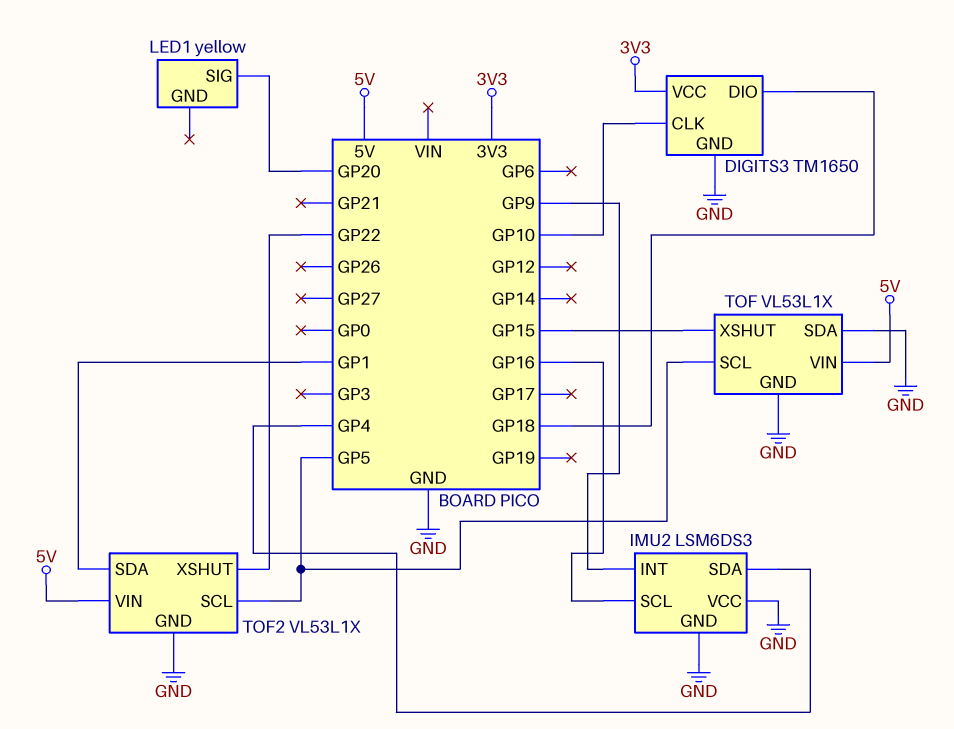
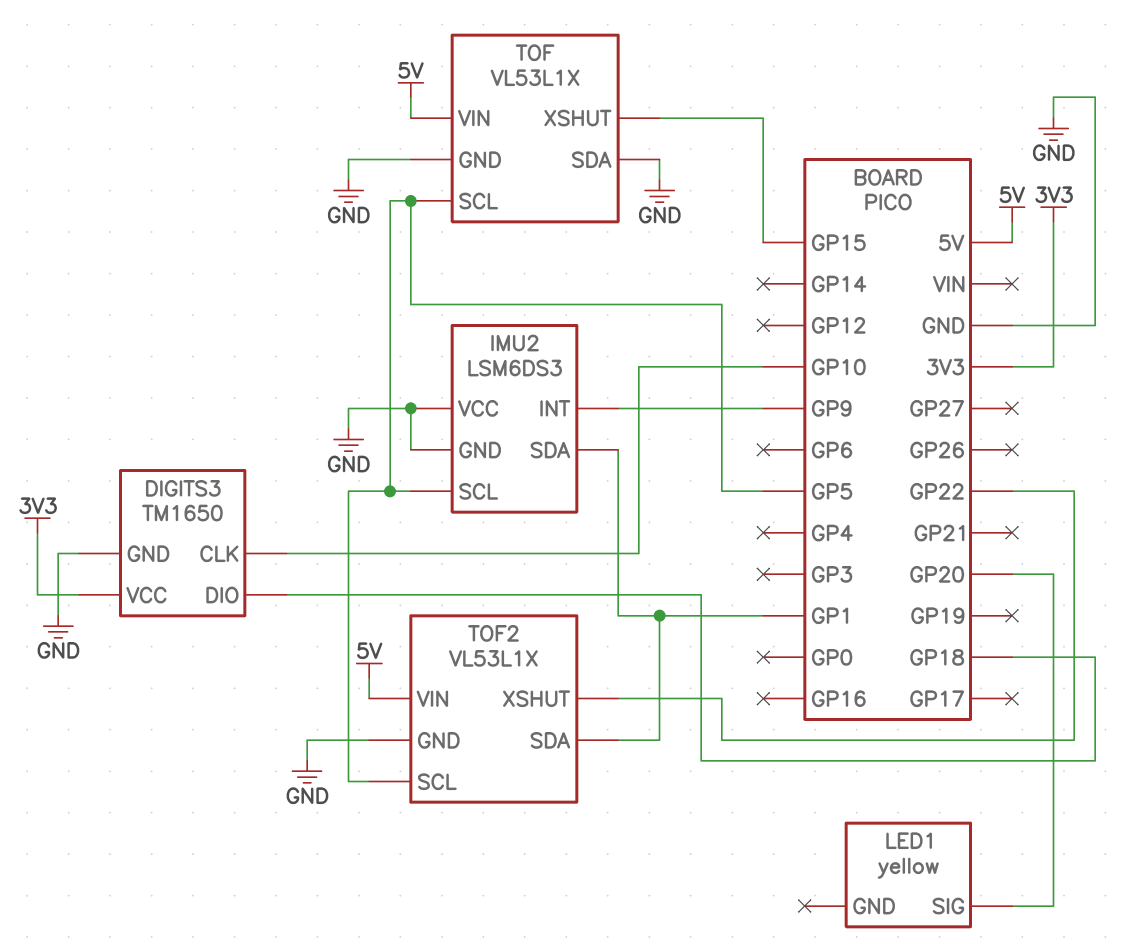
IMU2 pin SCL: GP16 -> GP5
IMU2 pin SDA: GP4 -> GP1

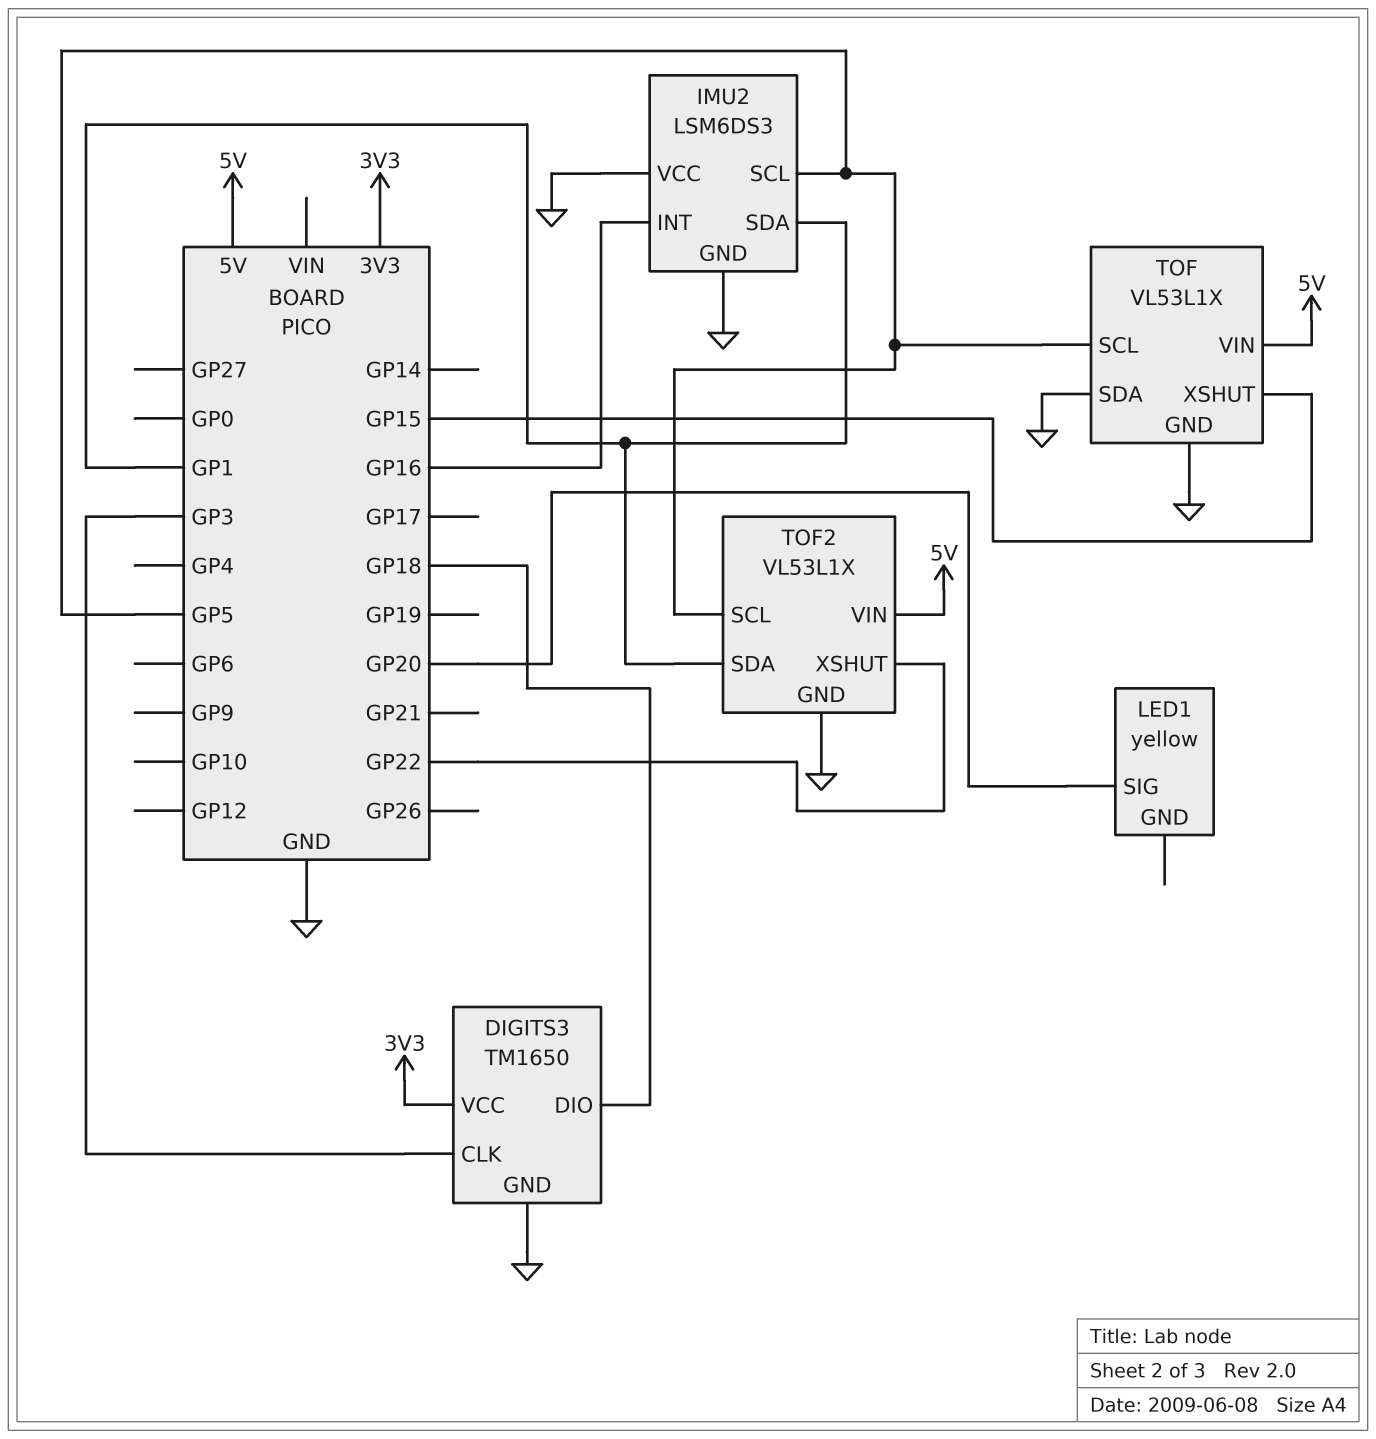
DIGITS3 pin CLK: GP10 -> GP3
IMU2 pin INT: GP9 -> GP16

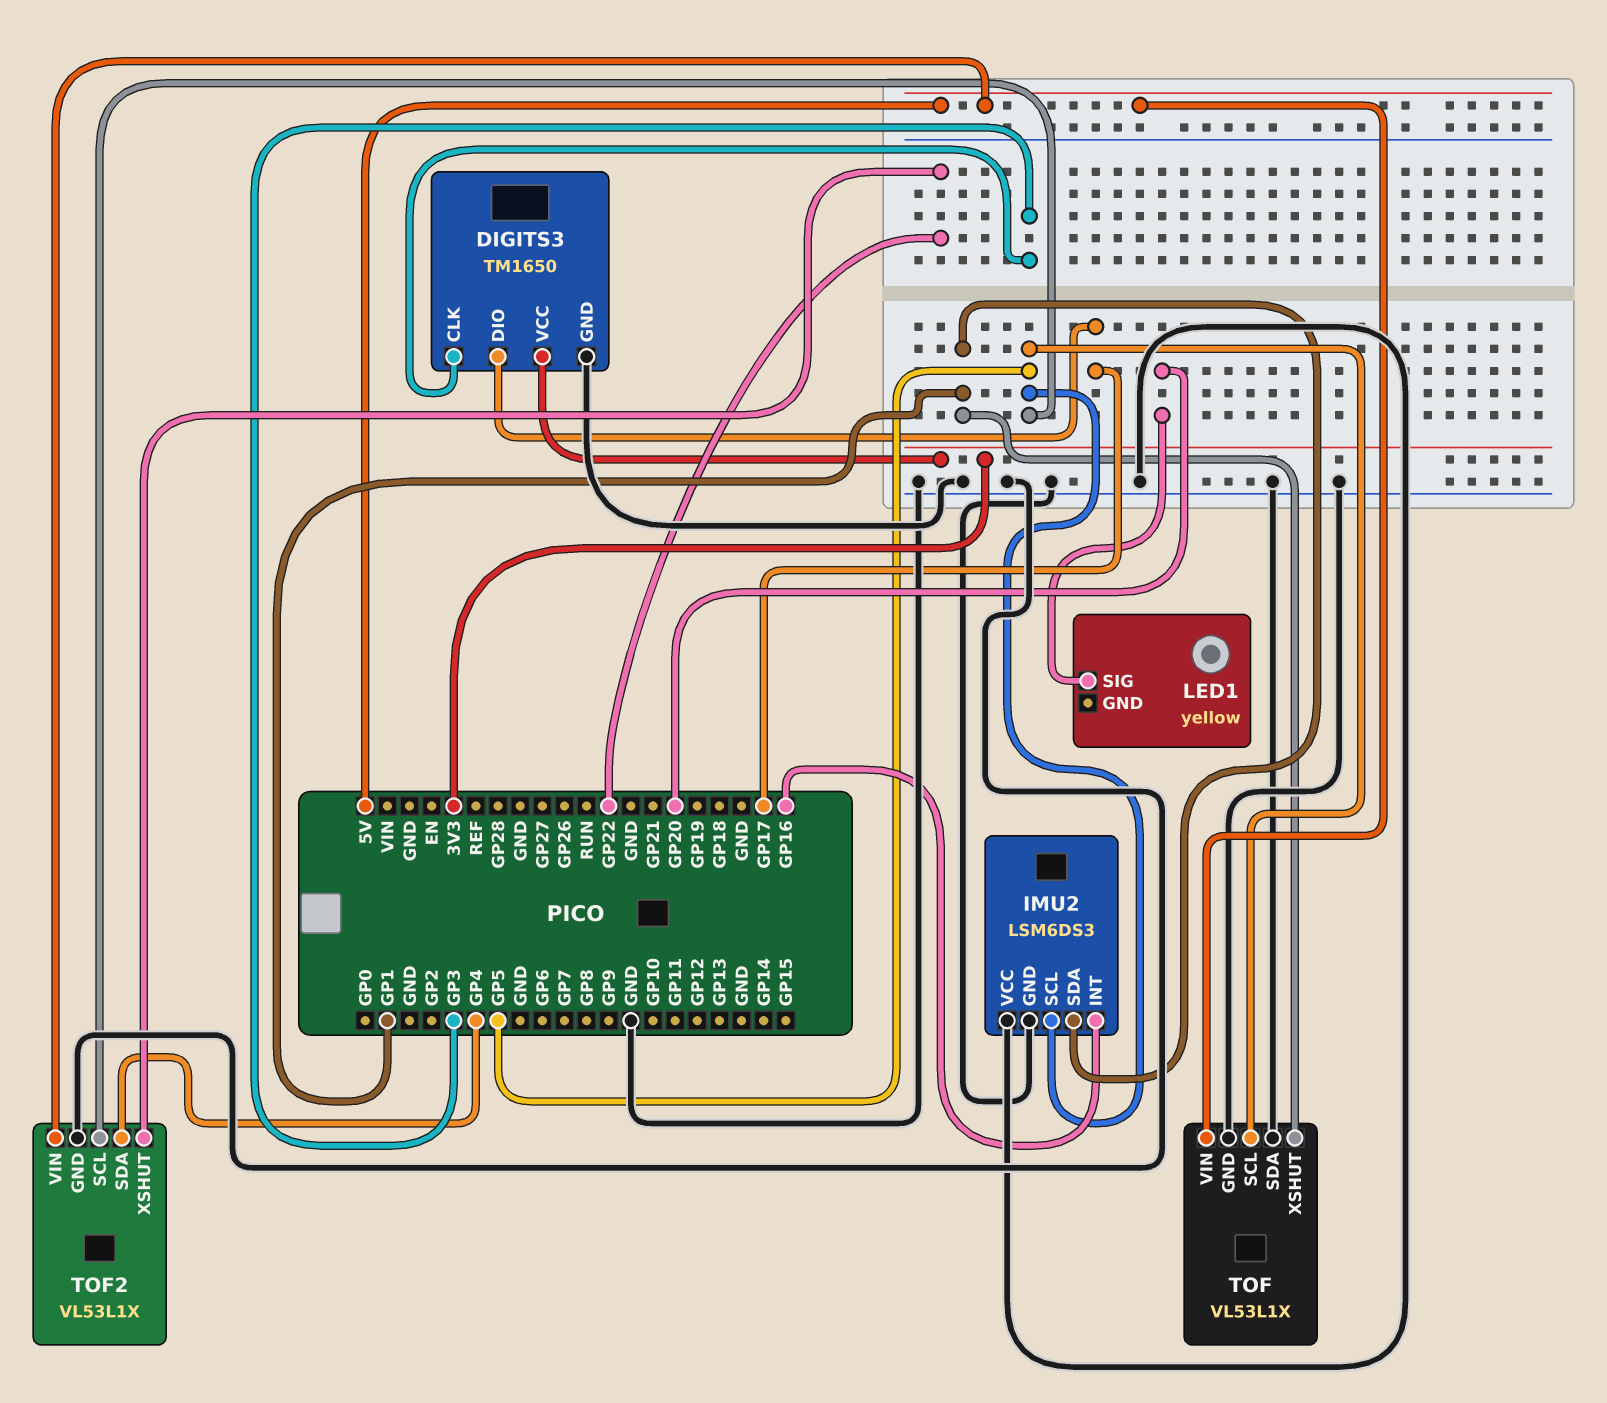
DIGITS3 pin DIO: GP18 -> GP17
TOF pin XSHUT: GP15 -> GP1
TOF2 pin SDA: GP1 -> GP4

